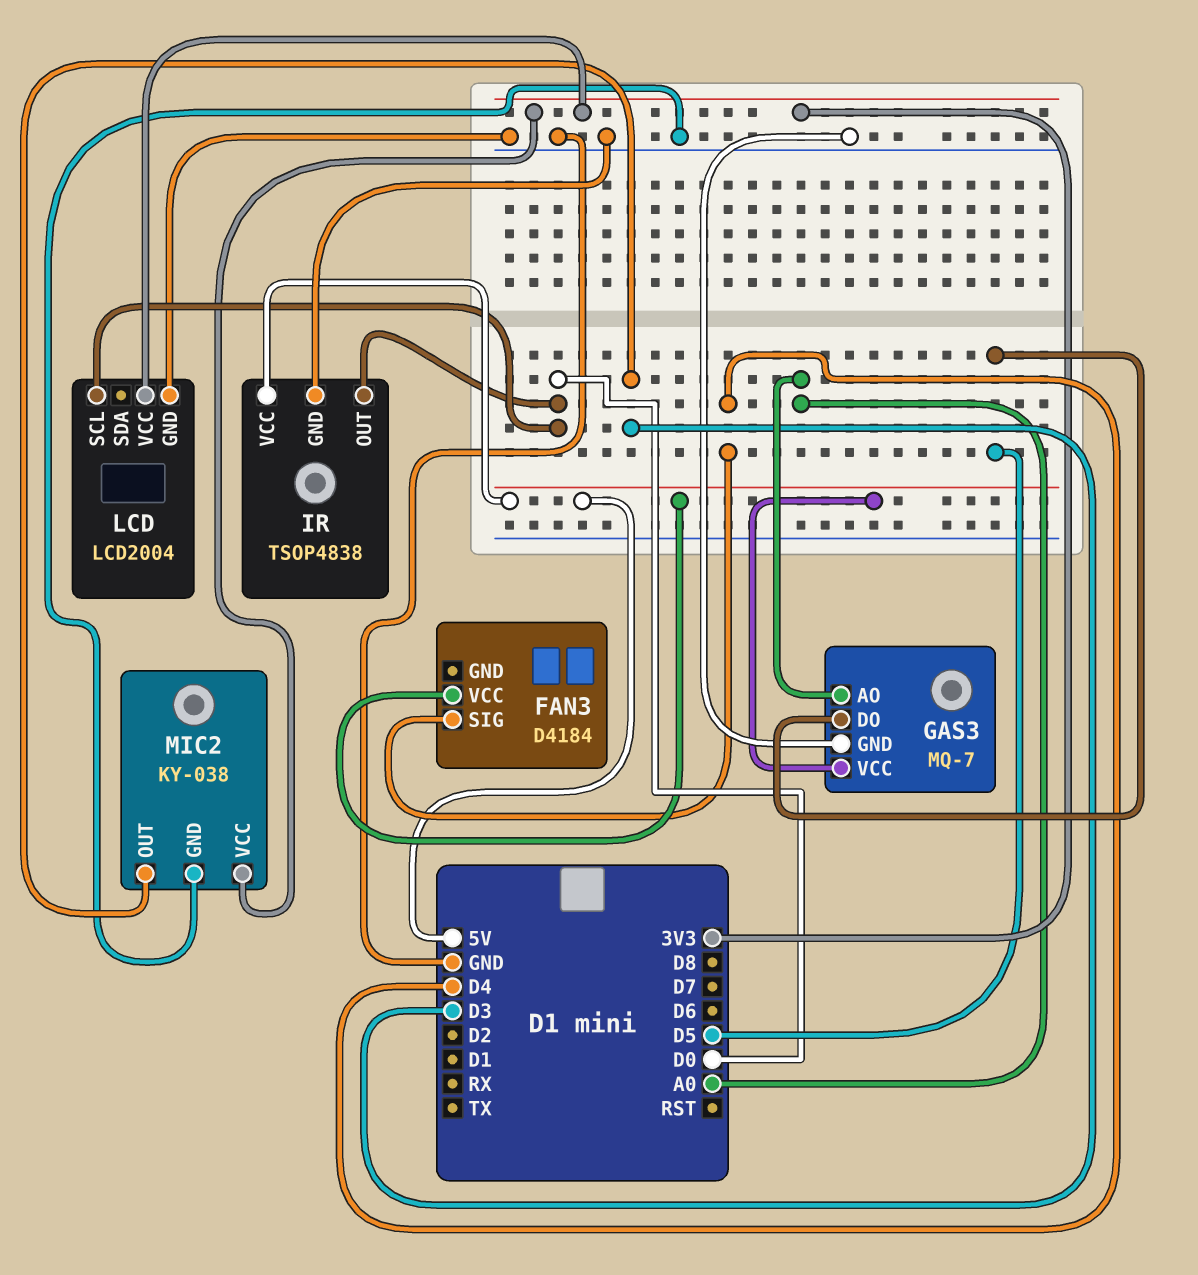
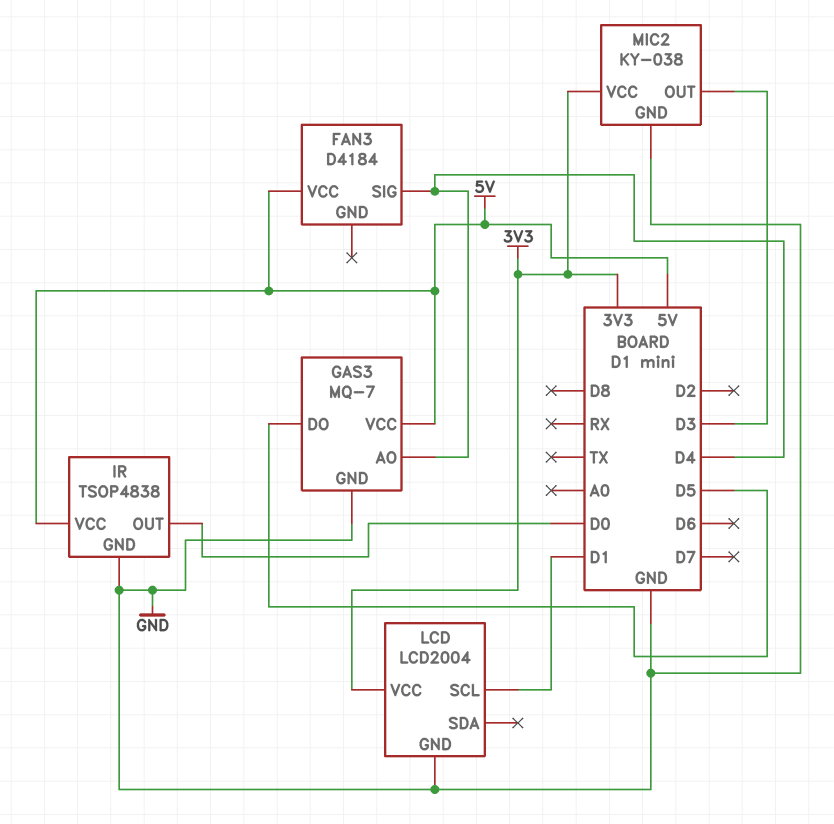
GAS3 pin AO: A0 -> D4
LCD pin SCL: D0 -> D1

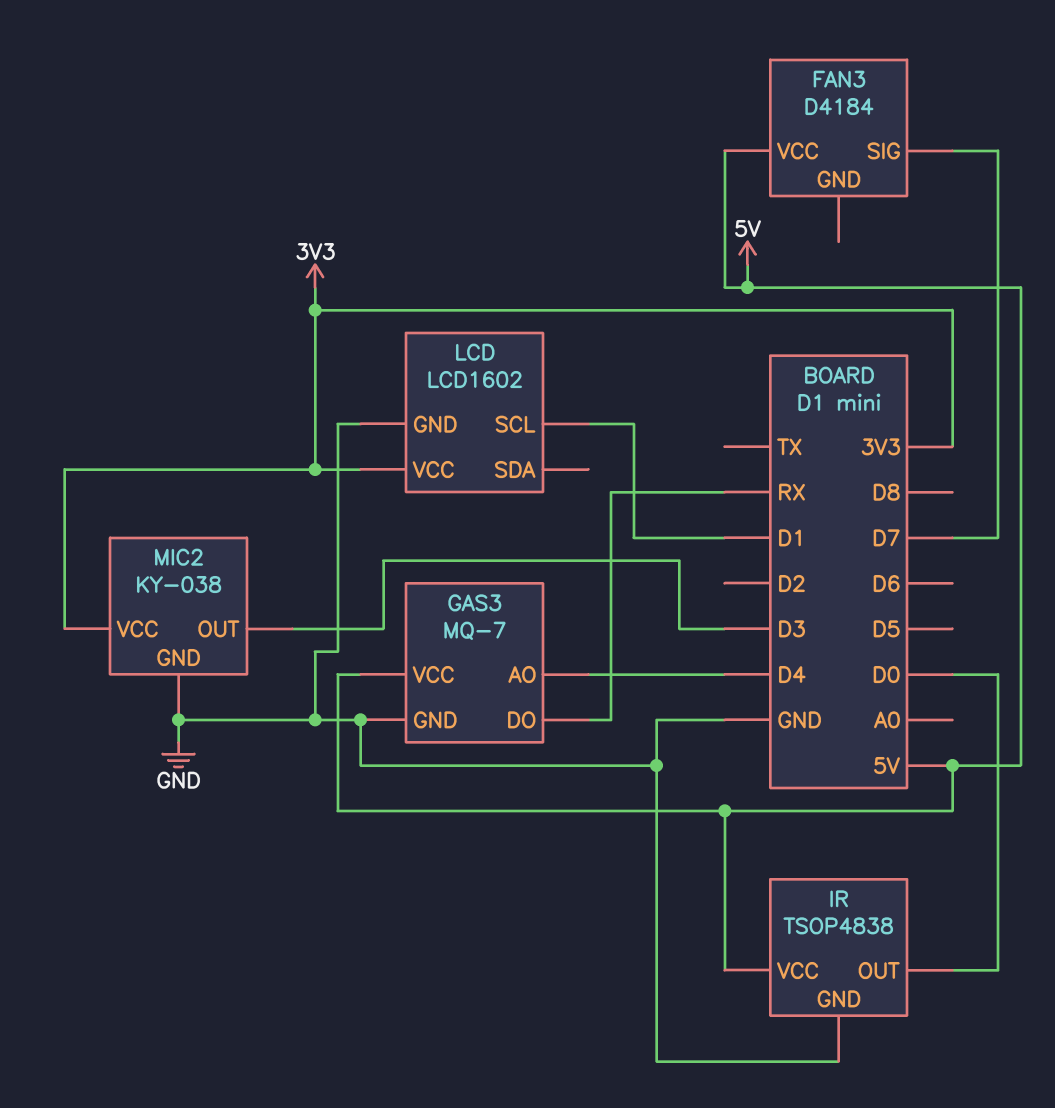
FAN3 pin SIG: D4 -> D7
GAS3 pin DO: D5 -> RX
LCD: LCD2004 -> LCD1602

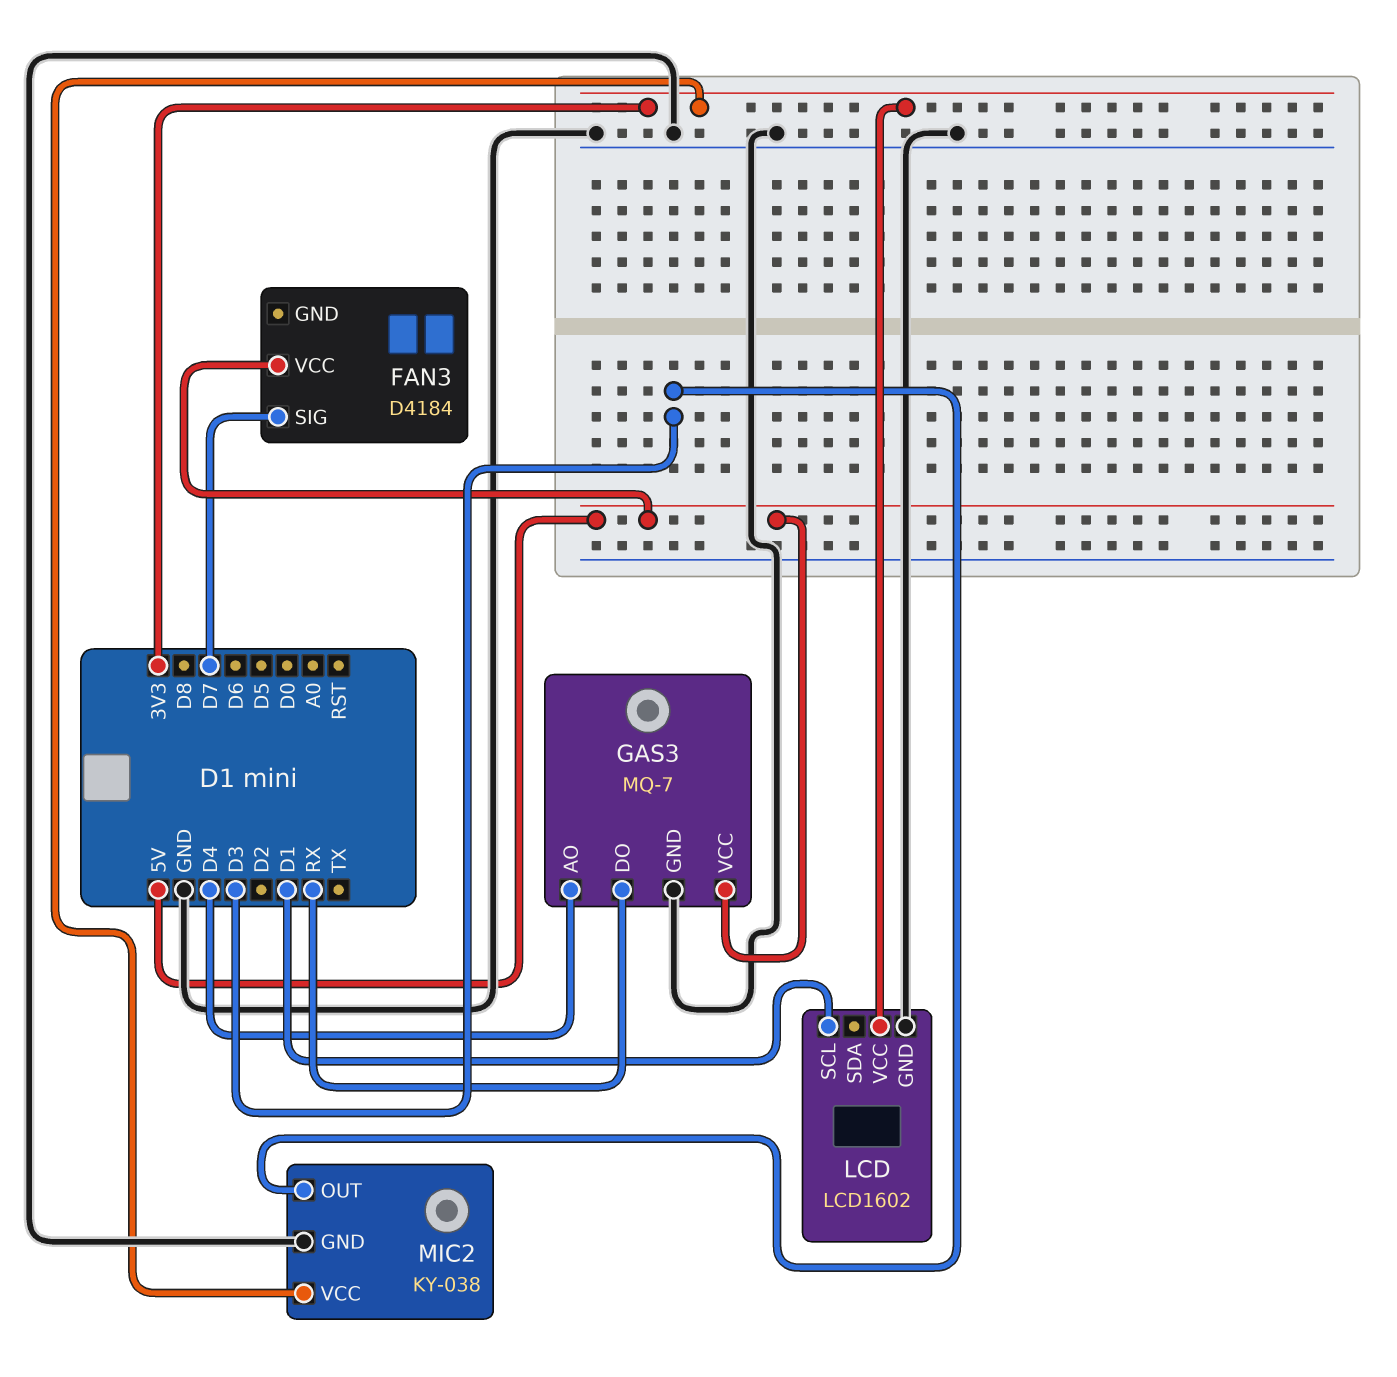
IR: TSOP4838 -> none
IR pin GND: GND -> none
IR pin OUT: D0 -> none
IR pin VCC: 5V -> none

